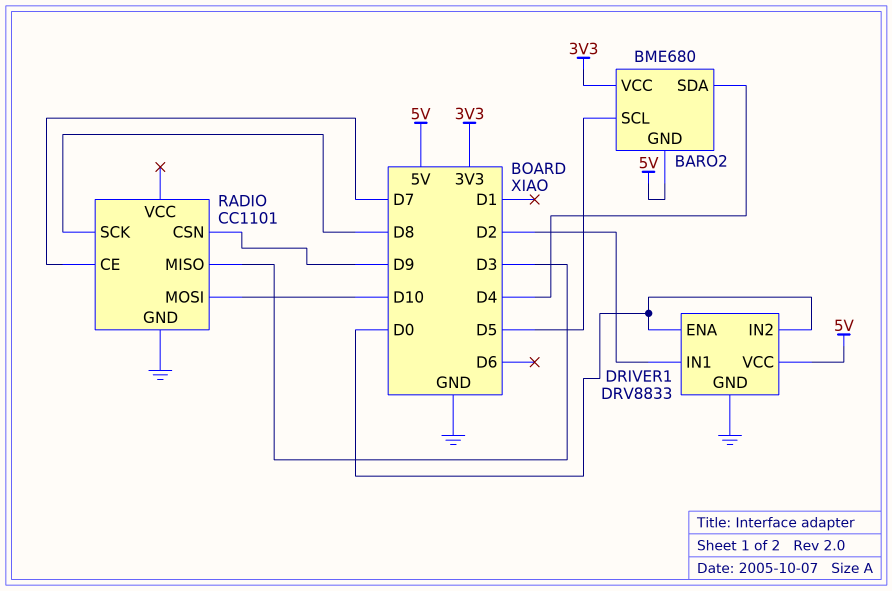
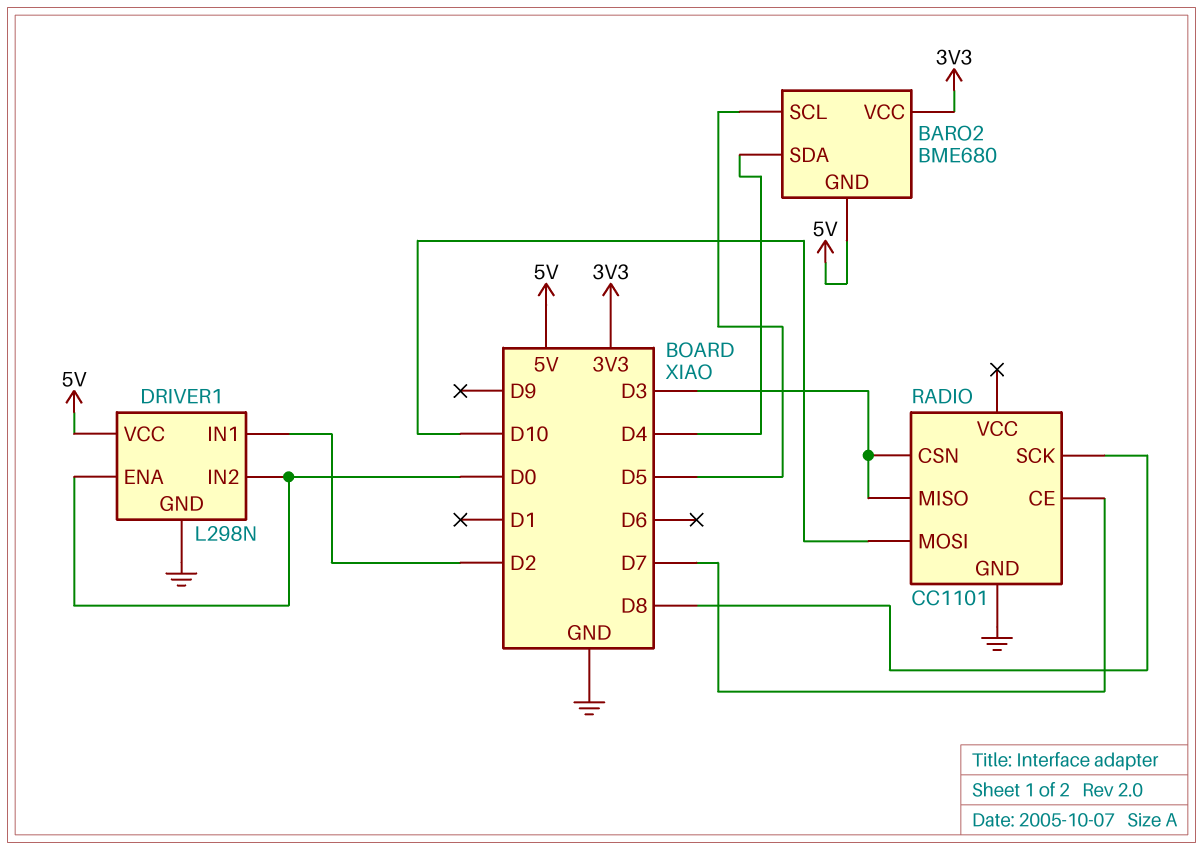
DRIVER1: DRV8833 -> L298N
RADIO pin CSN: D9 -> D3

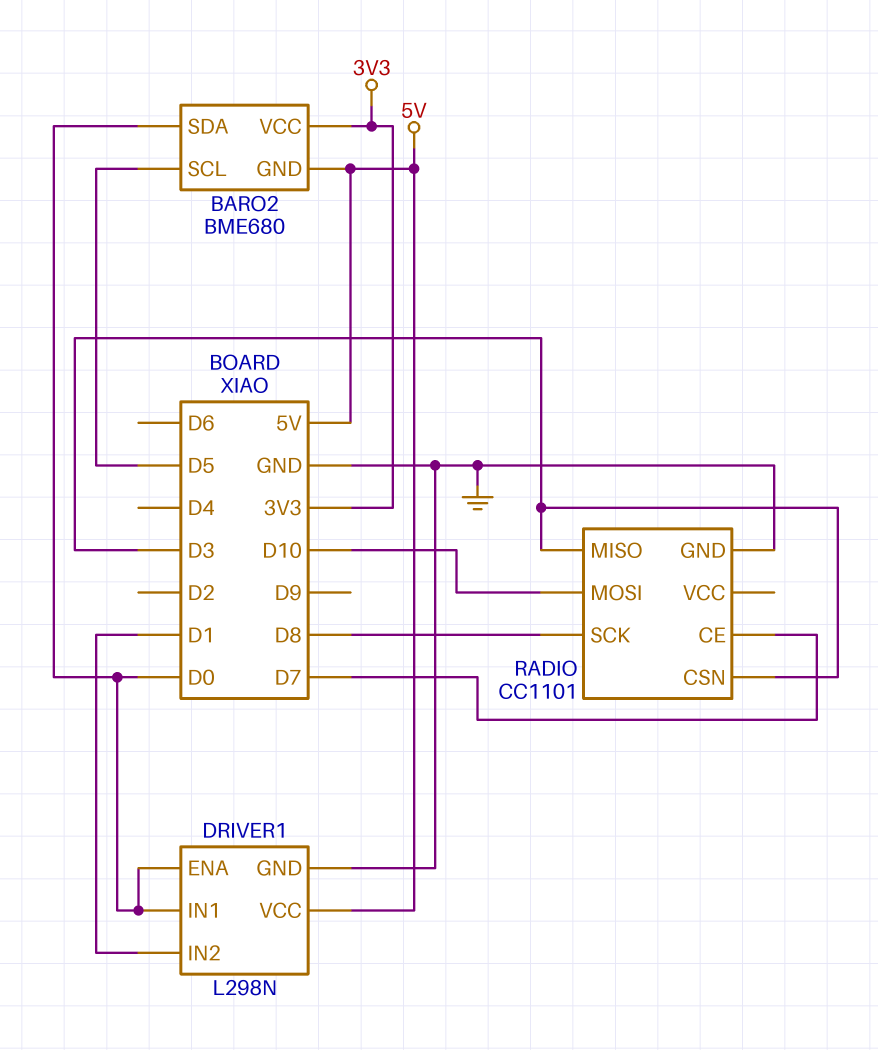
BARO2 pin SDA: D4 -> D0
DRIVER1 pin IN1: D2 -> D0
DRIVER1 pin IN2: D0 -> D1

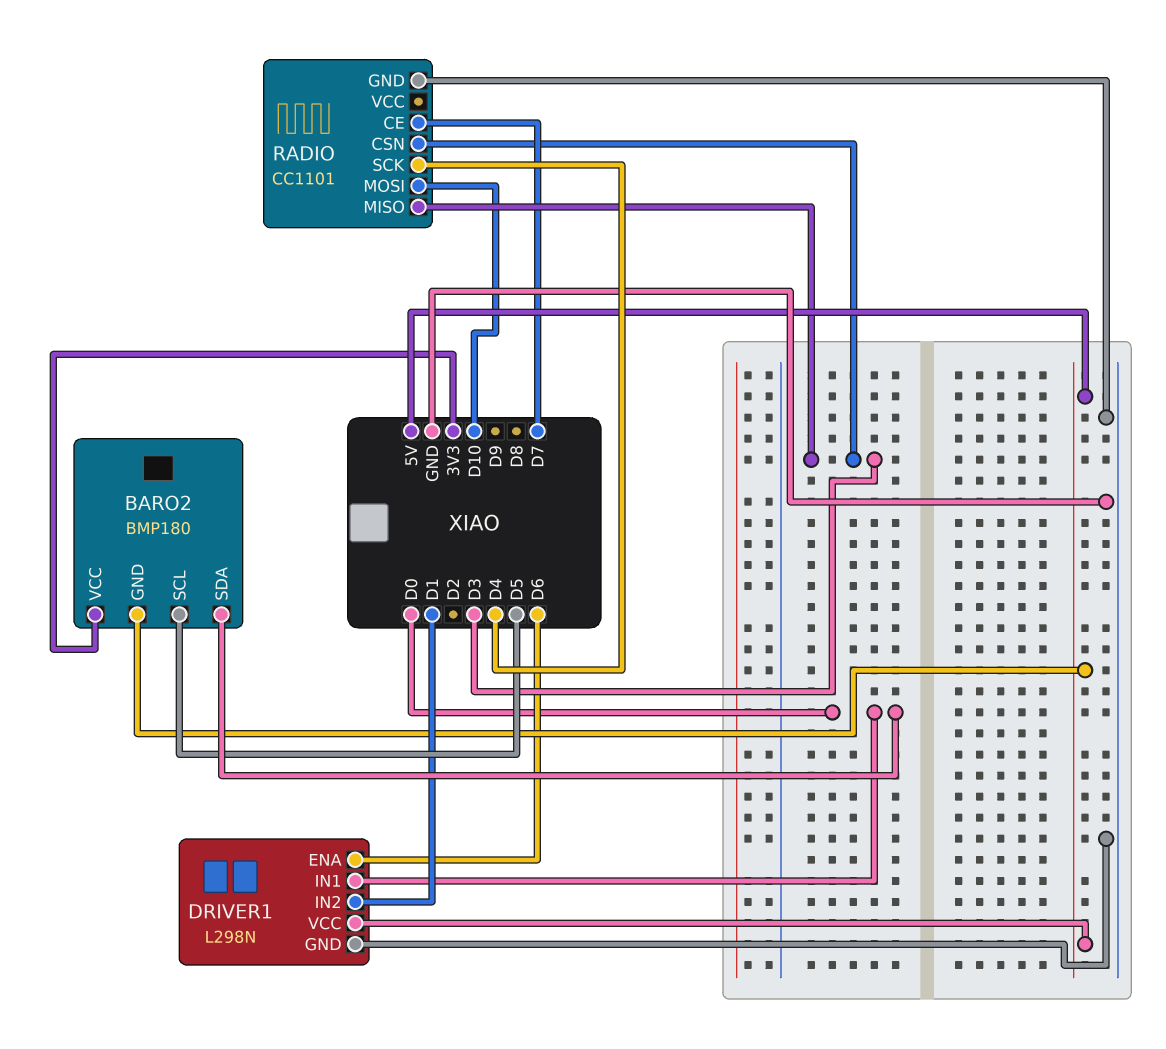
BARO2: BME680 -> BMP180
DRIVER1 pin ENA: D0 -> D6
RADIO pin SCK: D8 -> D4

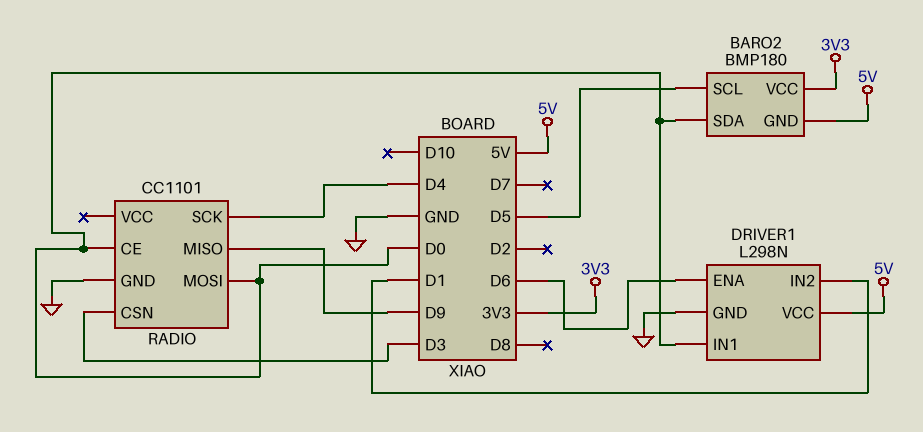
RADIO pin CE: D7 -> D0
RADIO pin MISO: D3 -> D9
RADIO pin MOSI: D10 -> D0

